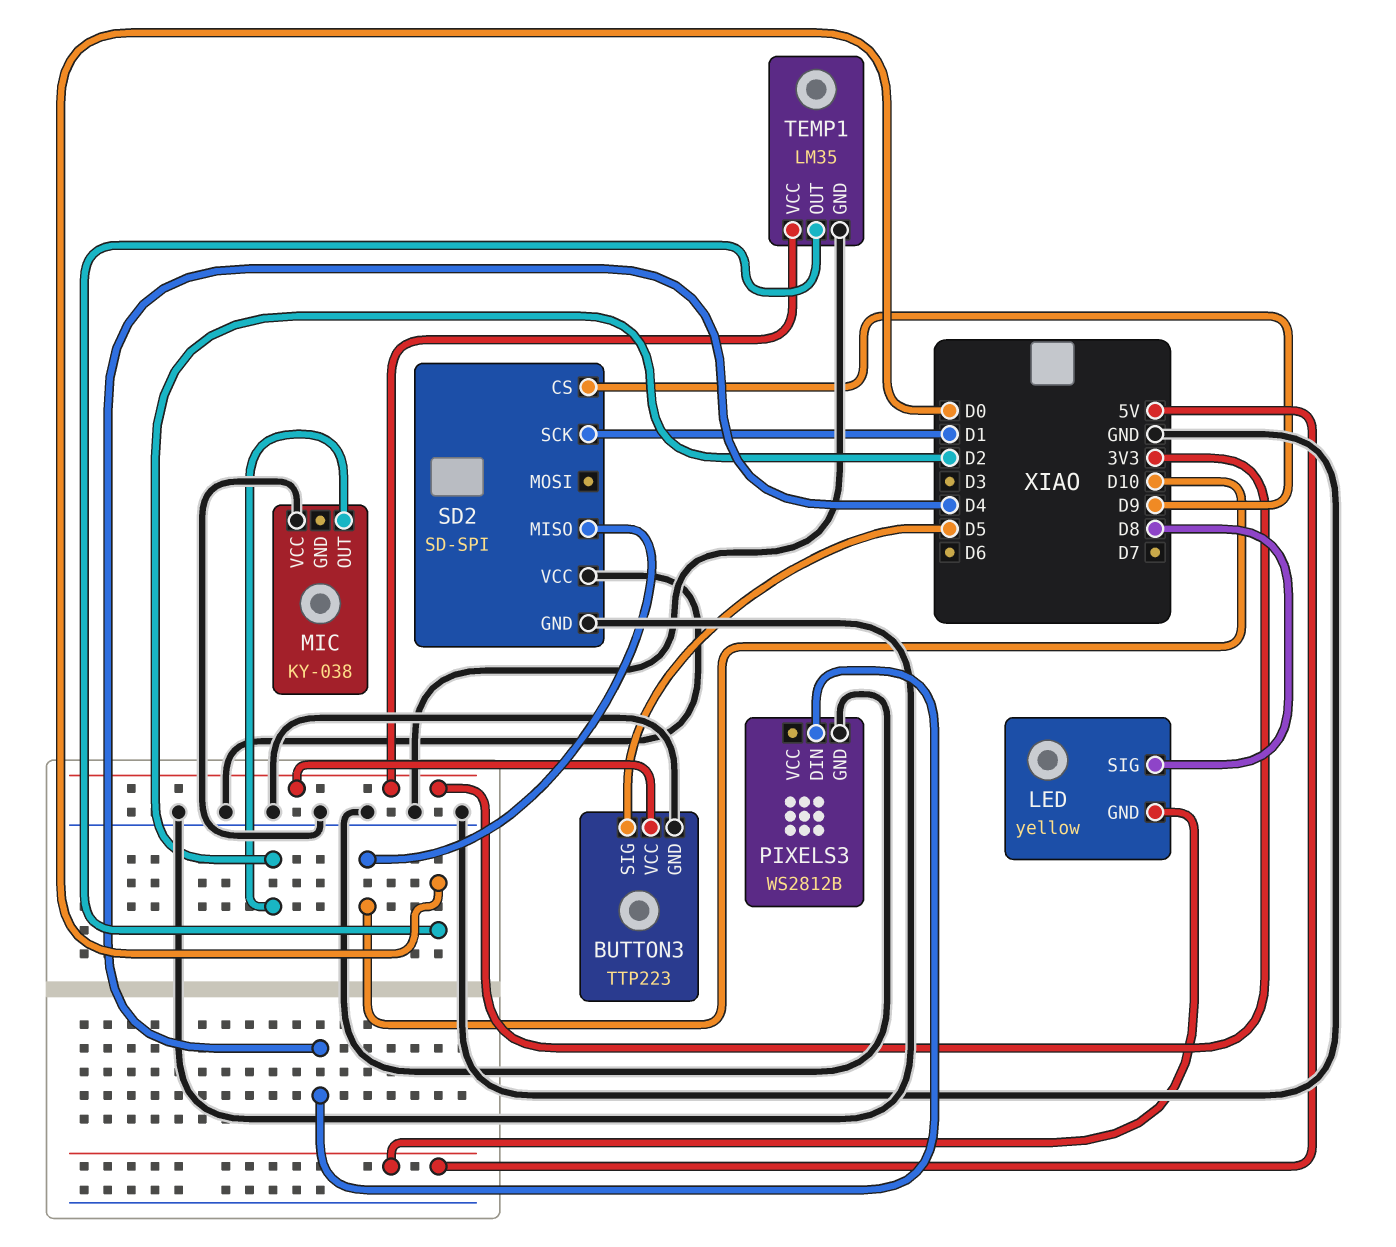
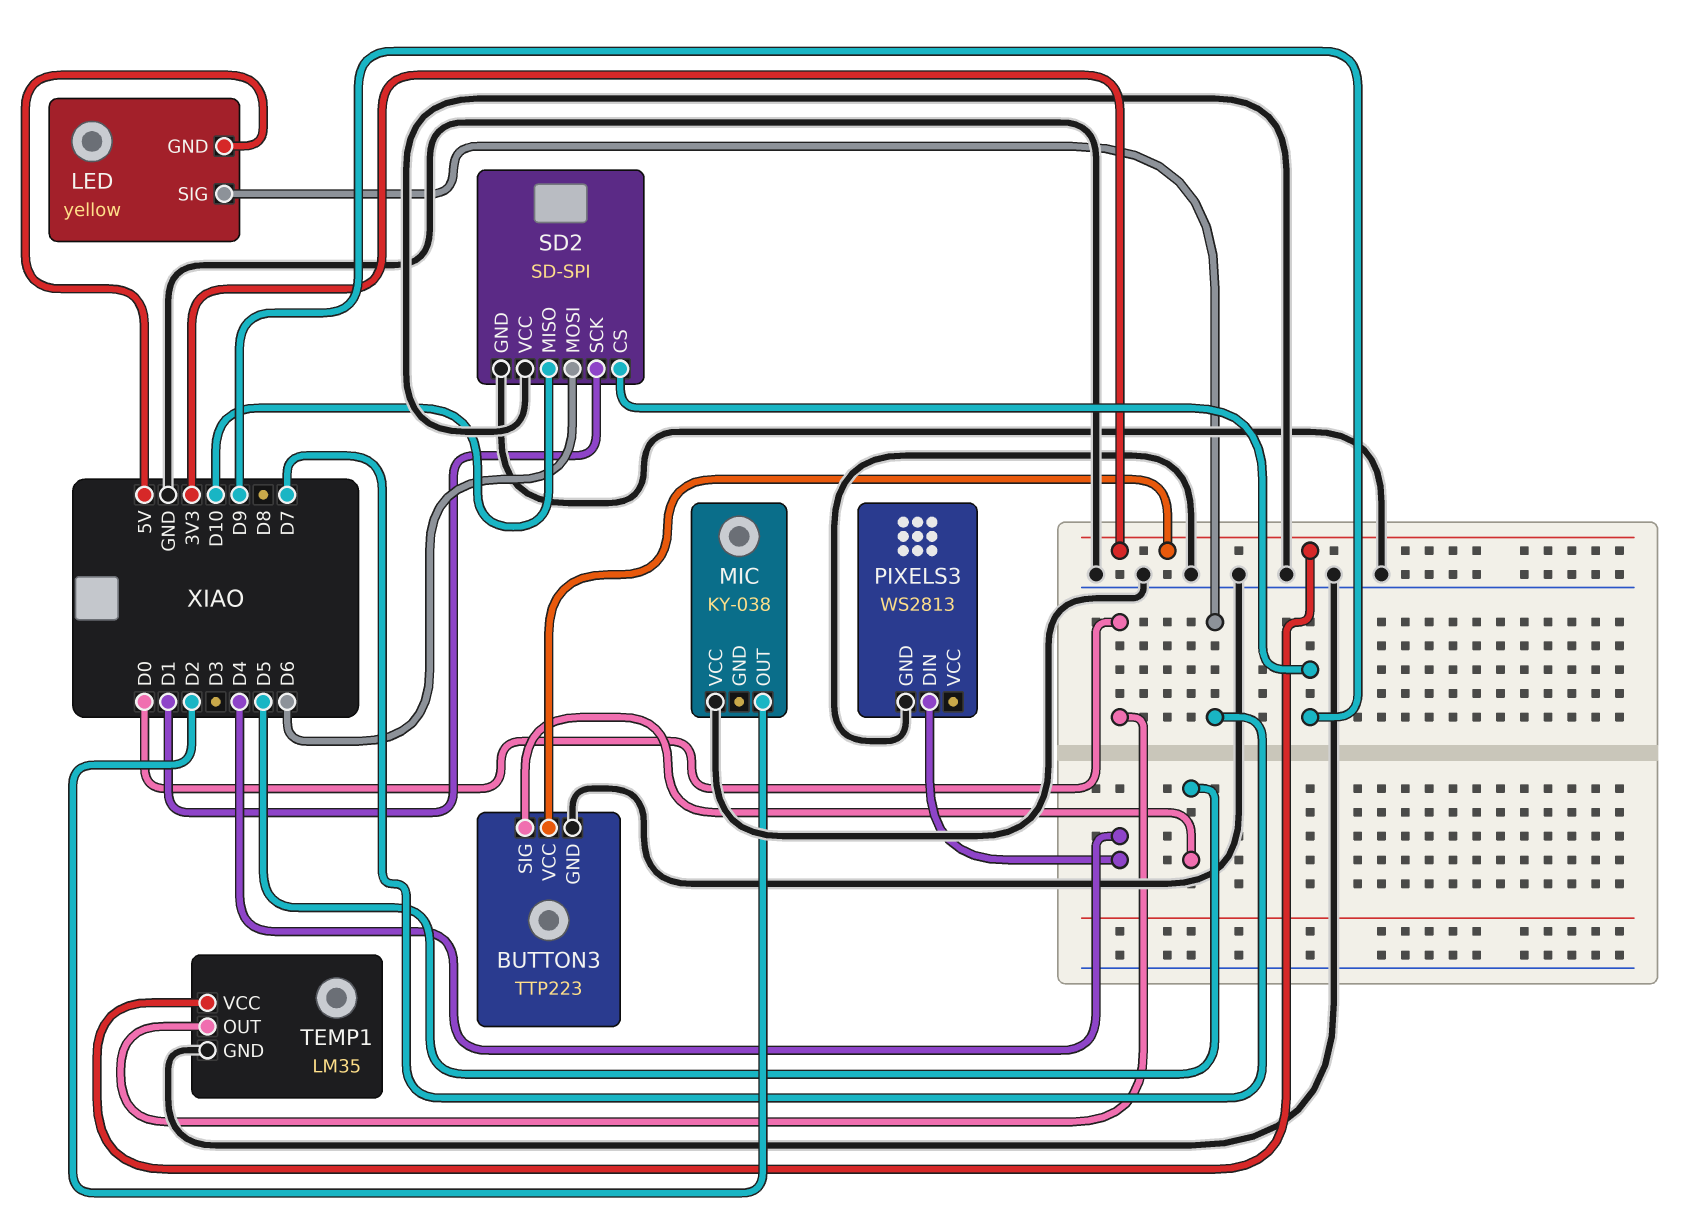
LED pin SIG: D8 -> D7
PIXELS3: WS2812B -> WS2813
SD2 pin MOSI: none -> D6

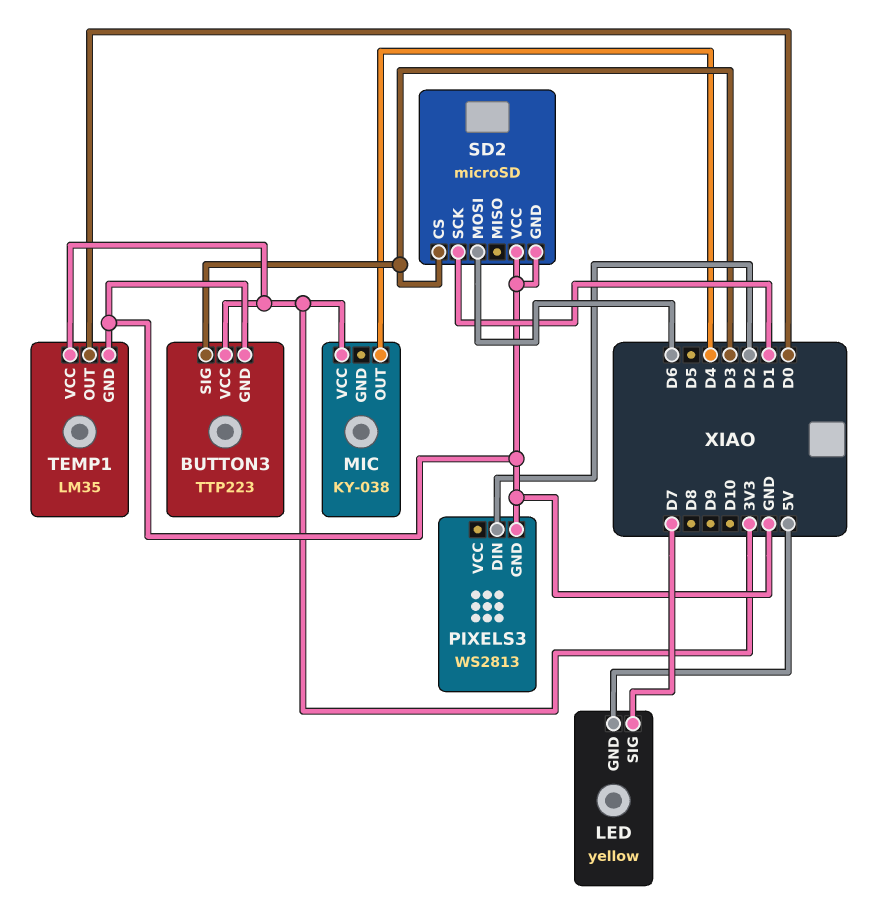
BUTTON3 pin SIG: D5 -> D3
MIC pin OUT: D2 -> D4
MIC pin VCC: GND -> 3V3
PIXELS3 pin DIN: D4 -> D2
SD2: SD-SPI -> microSD
SD2 pin CS: D9 -> D3
SD2 pin MISO: D10 -> none

